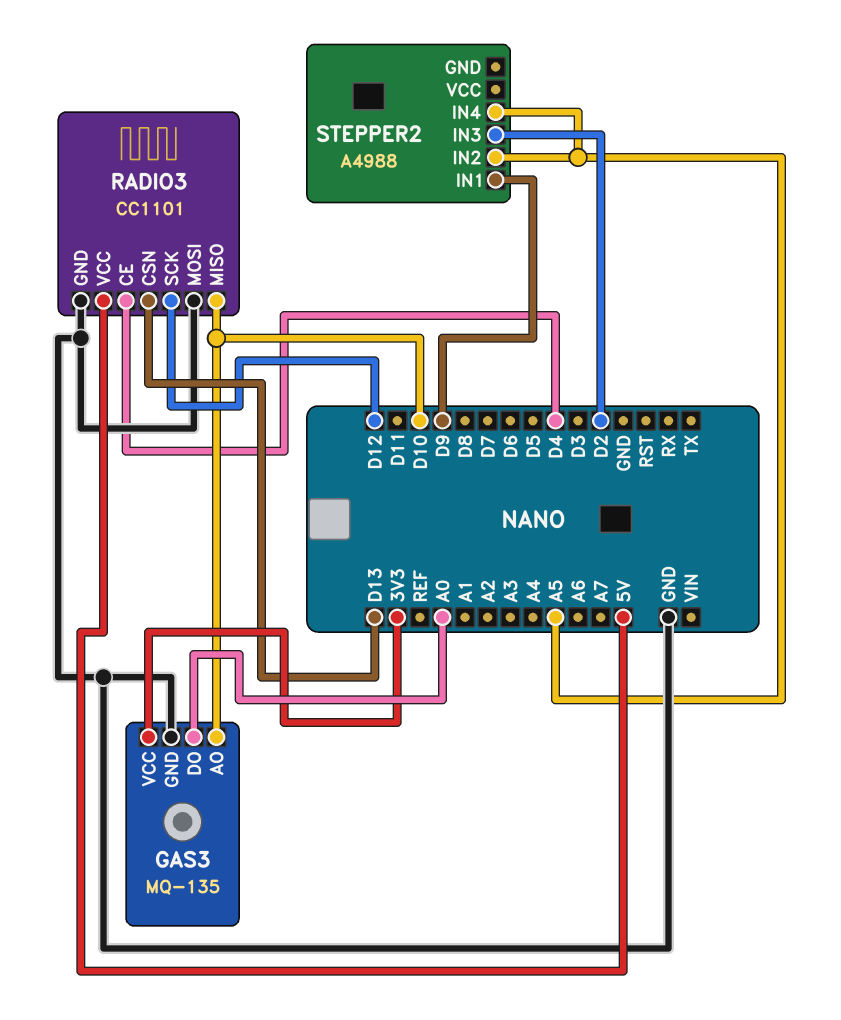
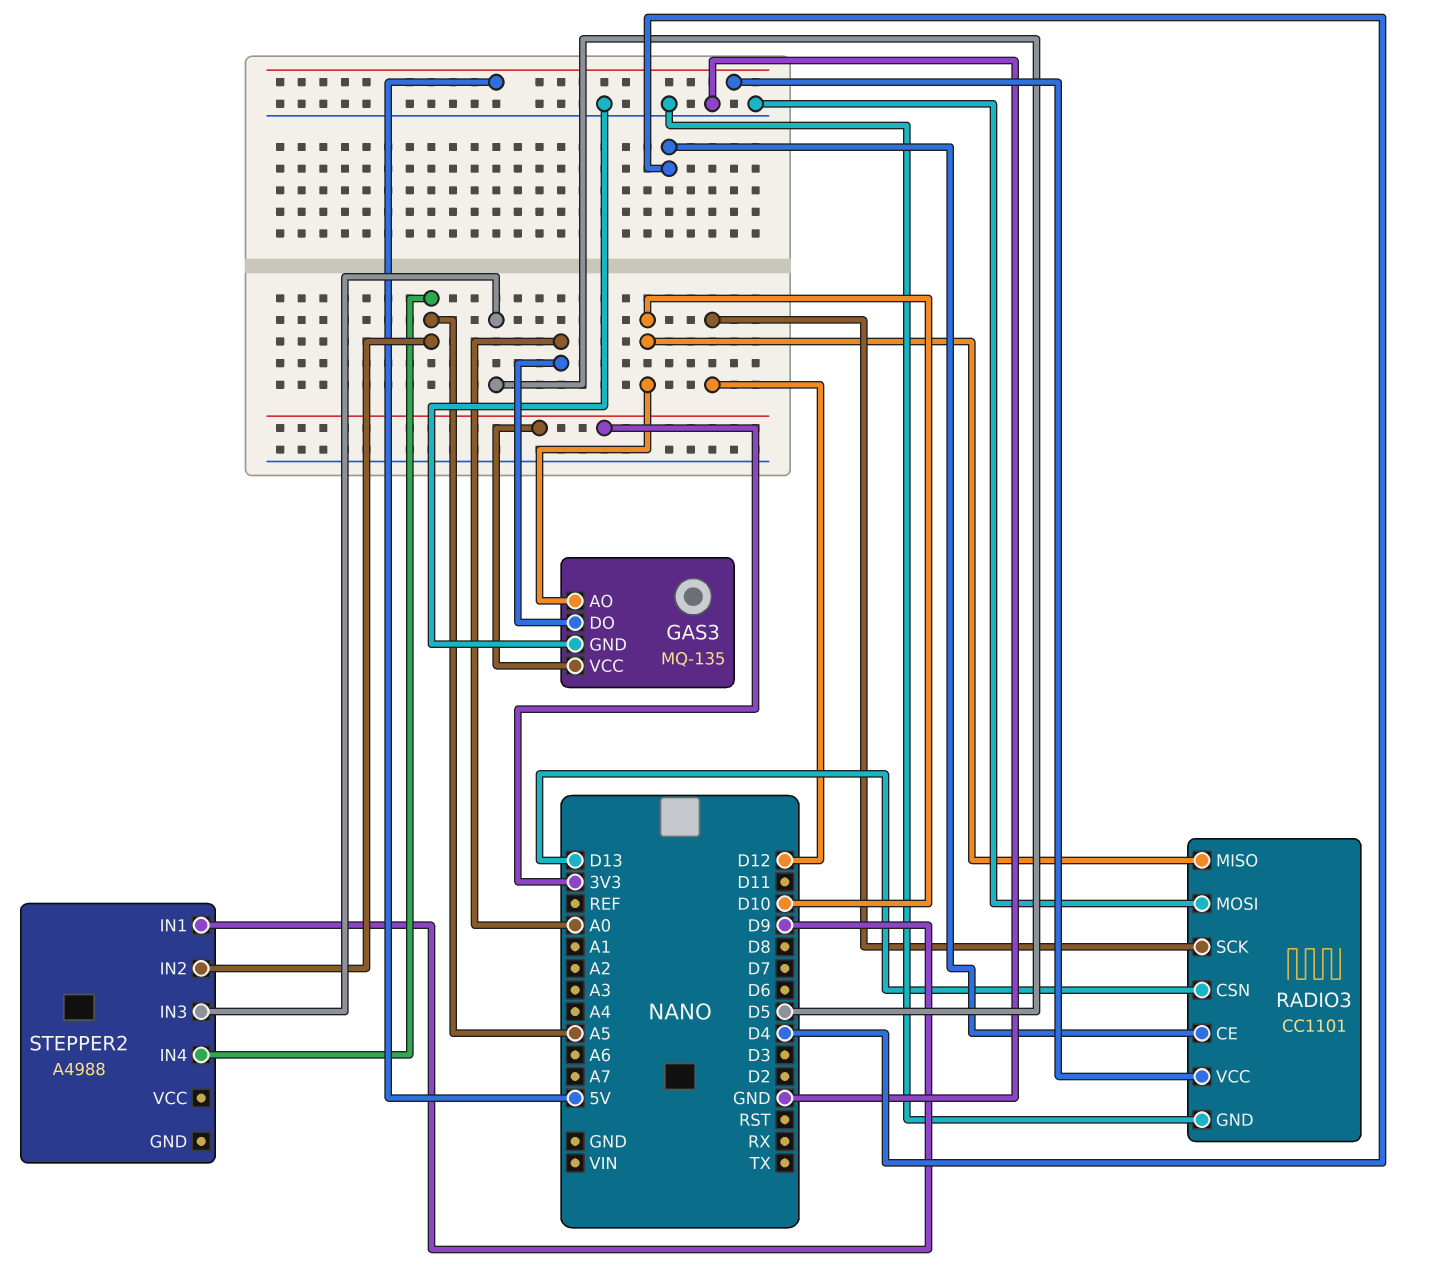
STEPPER2 pin IN3: D2 -> D5

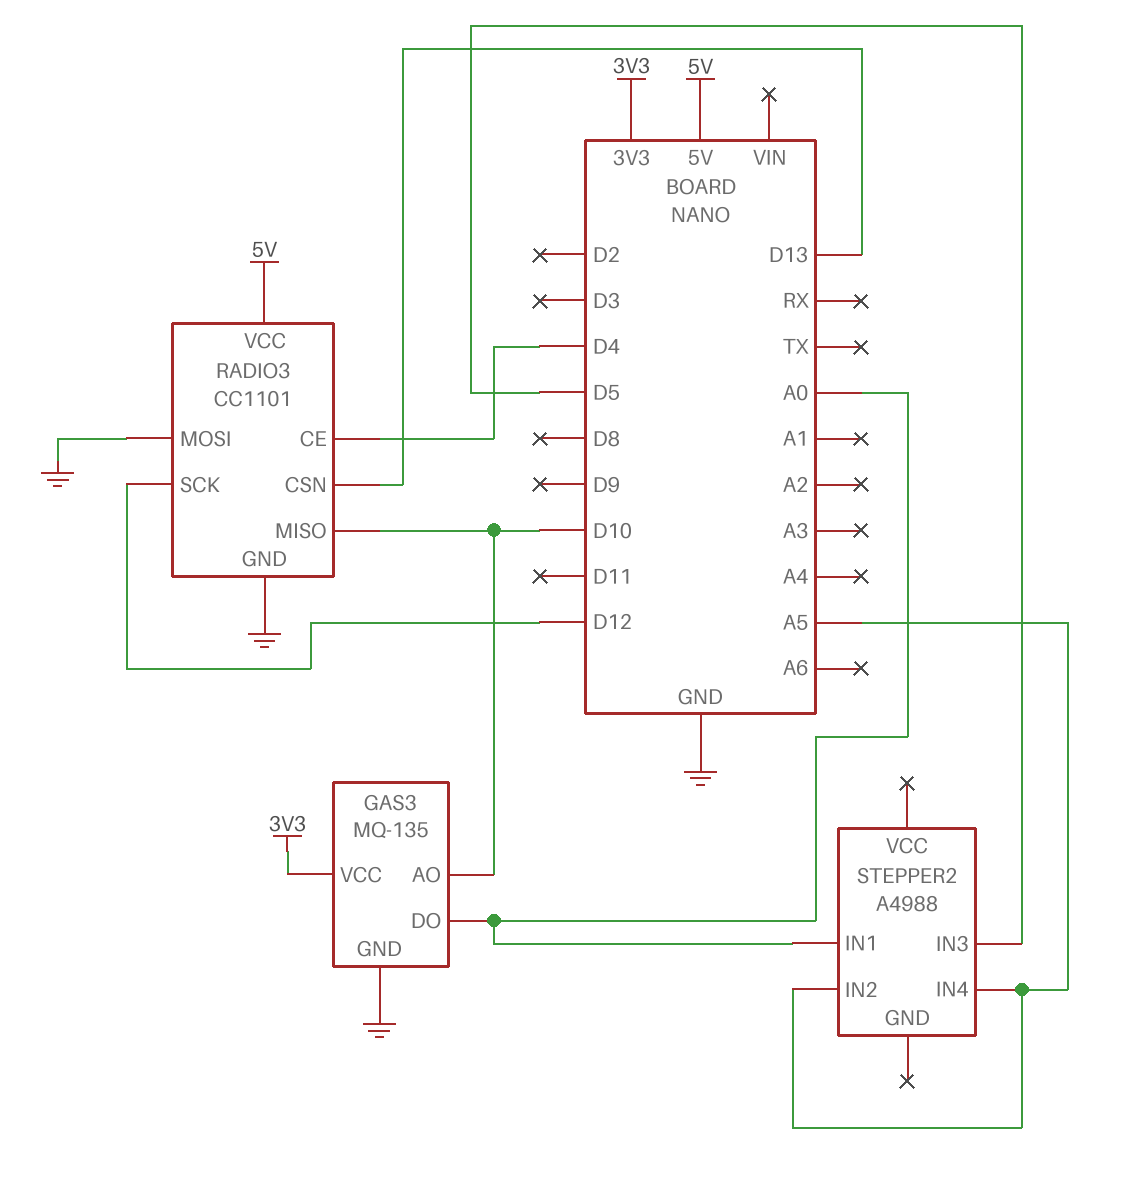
STEPPER2 pin IN1: D9 -> A0

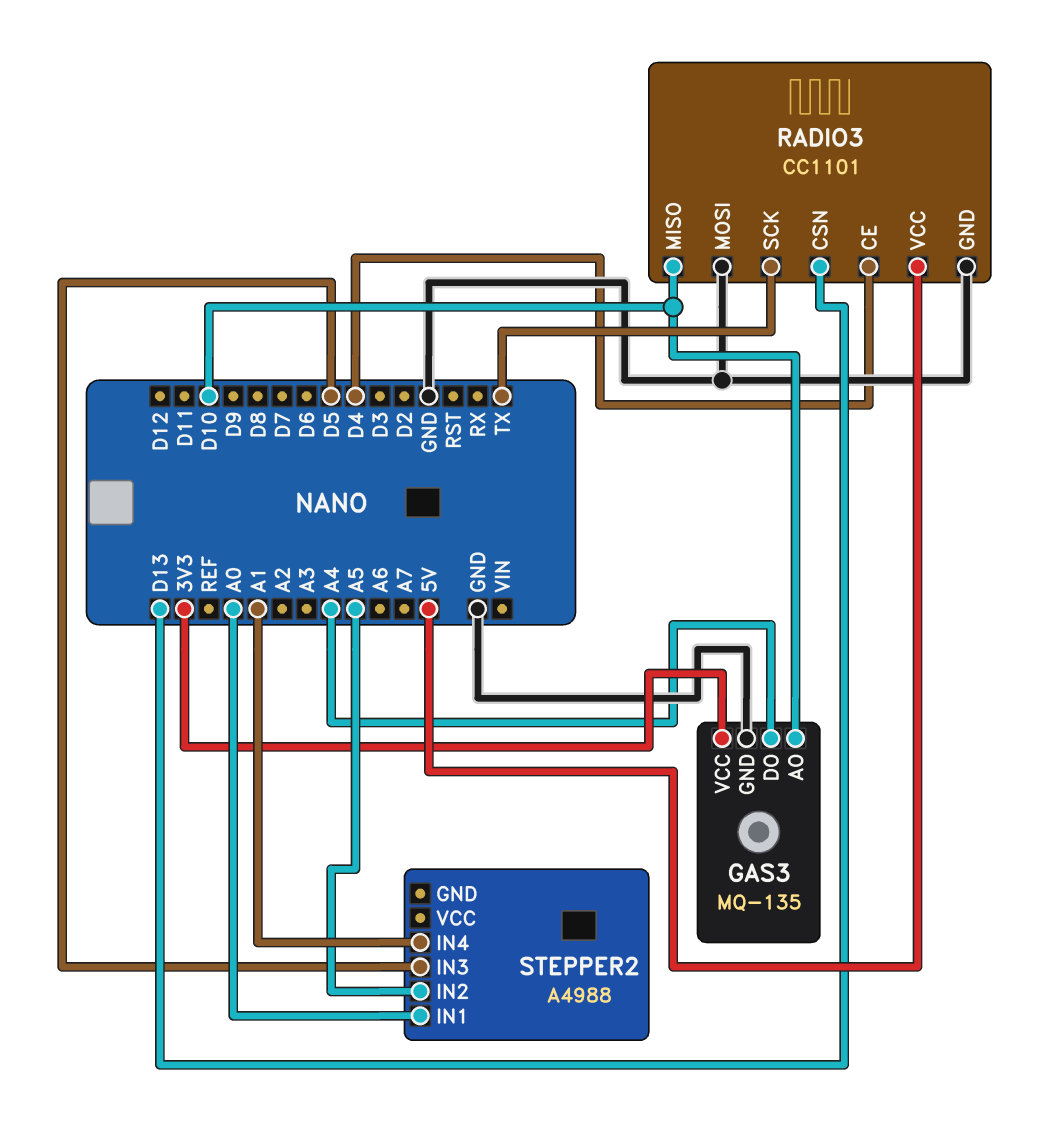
GAS3 pin DO: A0 -> A4
RADIO3 pin SCK: D12 -> TX
STEPPER2 pin IN4: A5 -> A1

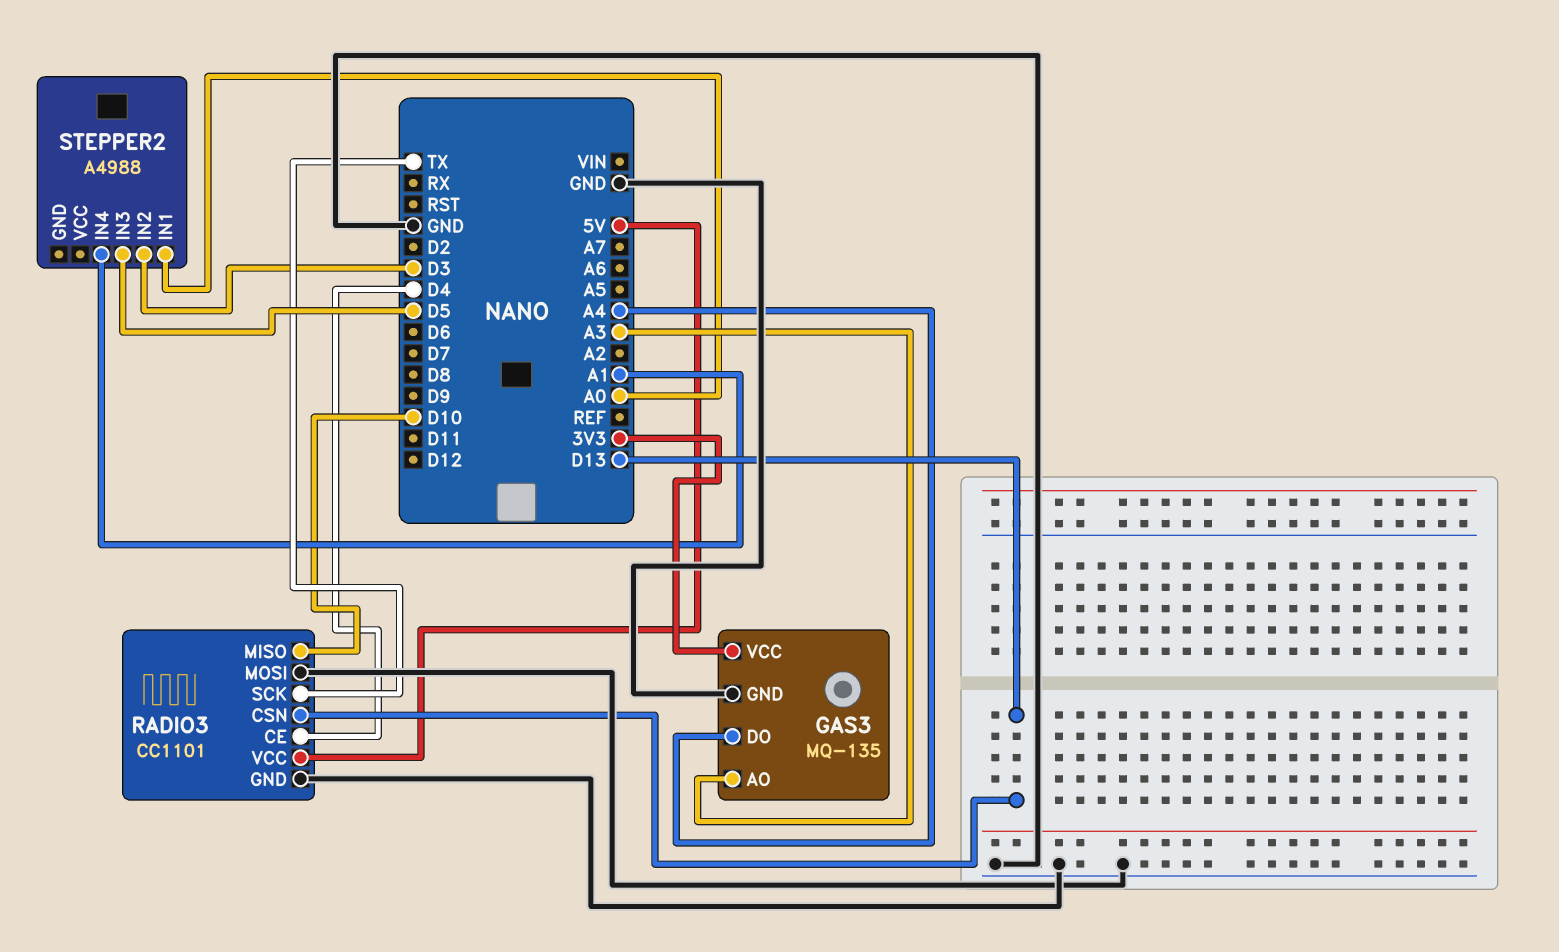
GAS3 pin AO: D10 -> A3
STEPPER2 pin IN2: A5 -> D3

